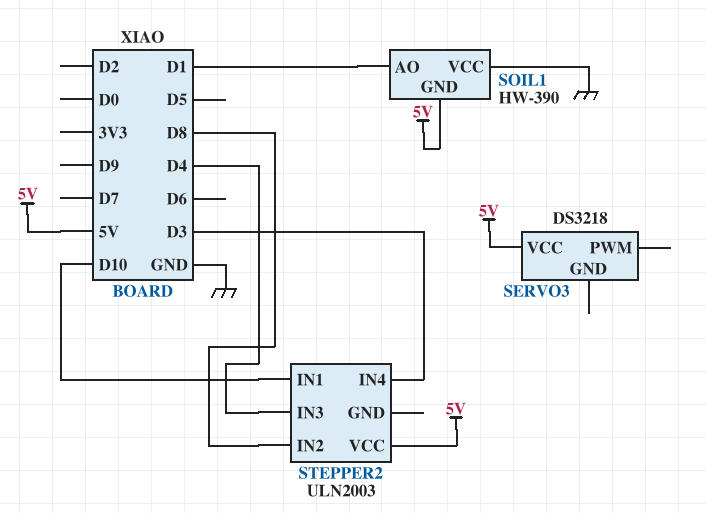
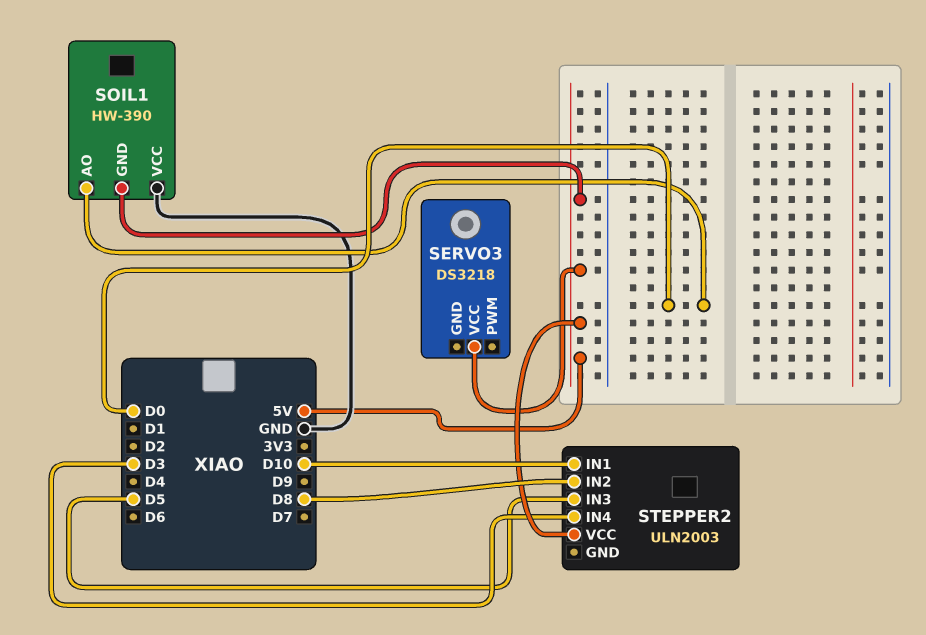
SOIL1 pin AO: D1 -> D0
STEPPER2 pin IN3: D4 -> D5

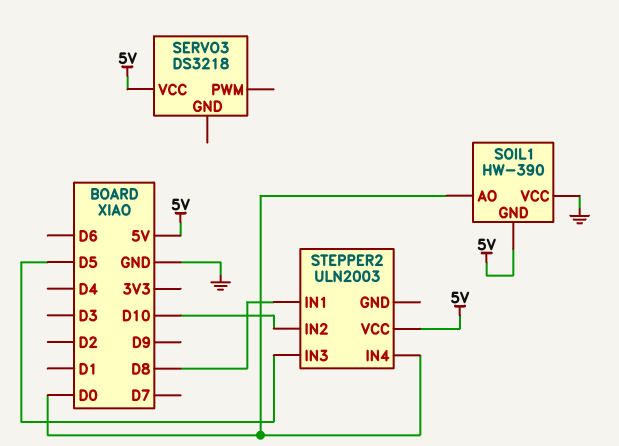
STEPPER2 pin IN1: D10 -> D8
STEPPER2 pin IN2: D8 -> D10
STEPPER2 pin IN4: D3 -> D0

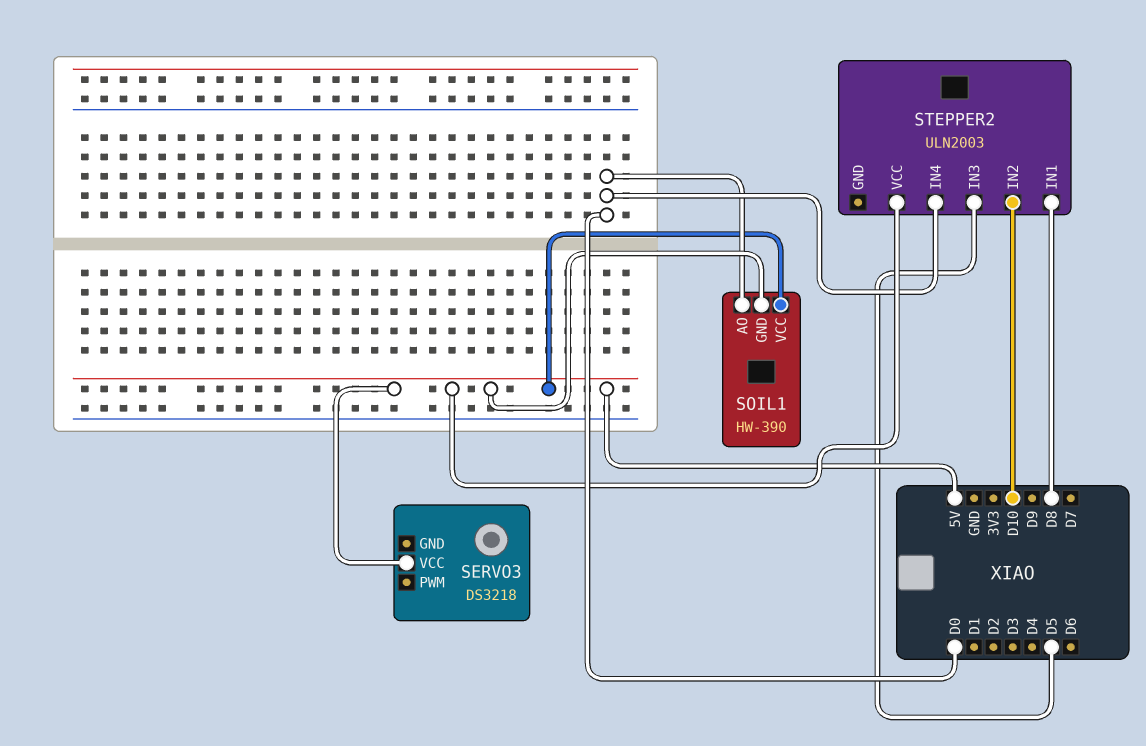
SOIL1 pin VCC: GND -> 5V

